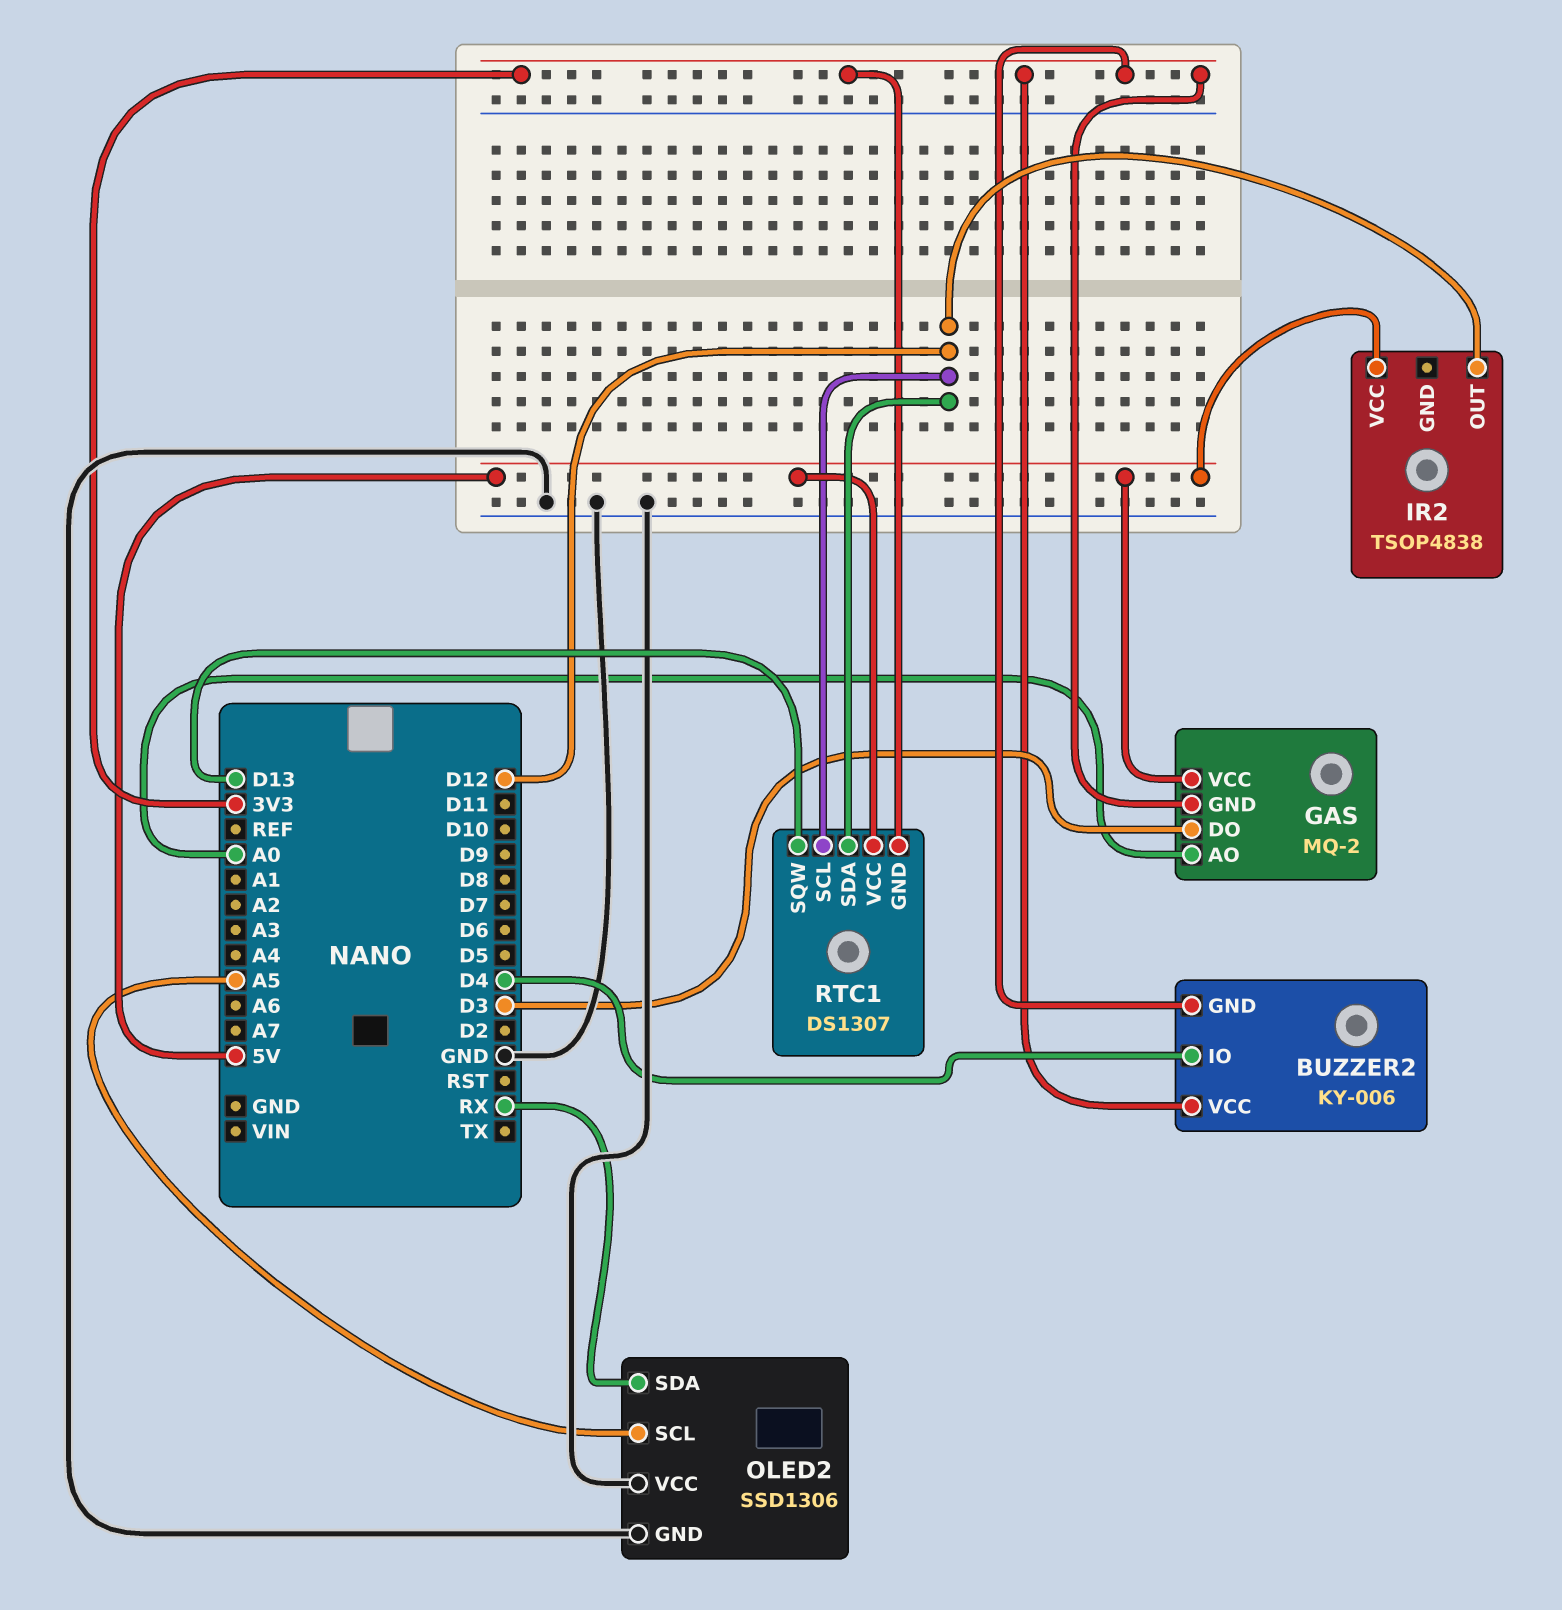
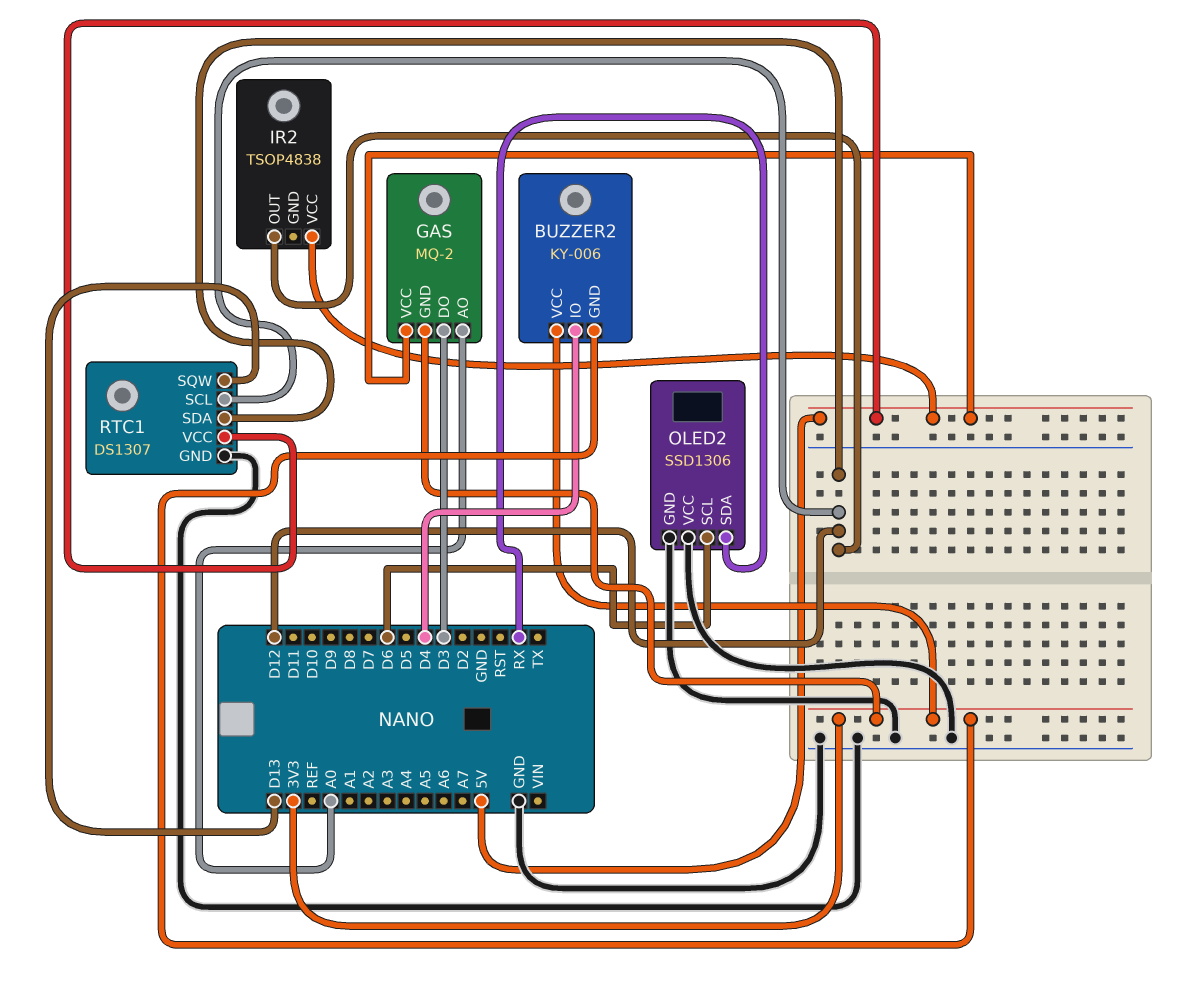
OLED2 pin SCL: A5 -> D6
RTC1 pin GND: 3V3 -> GND

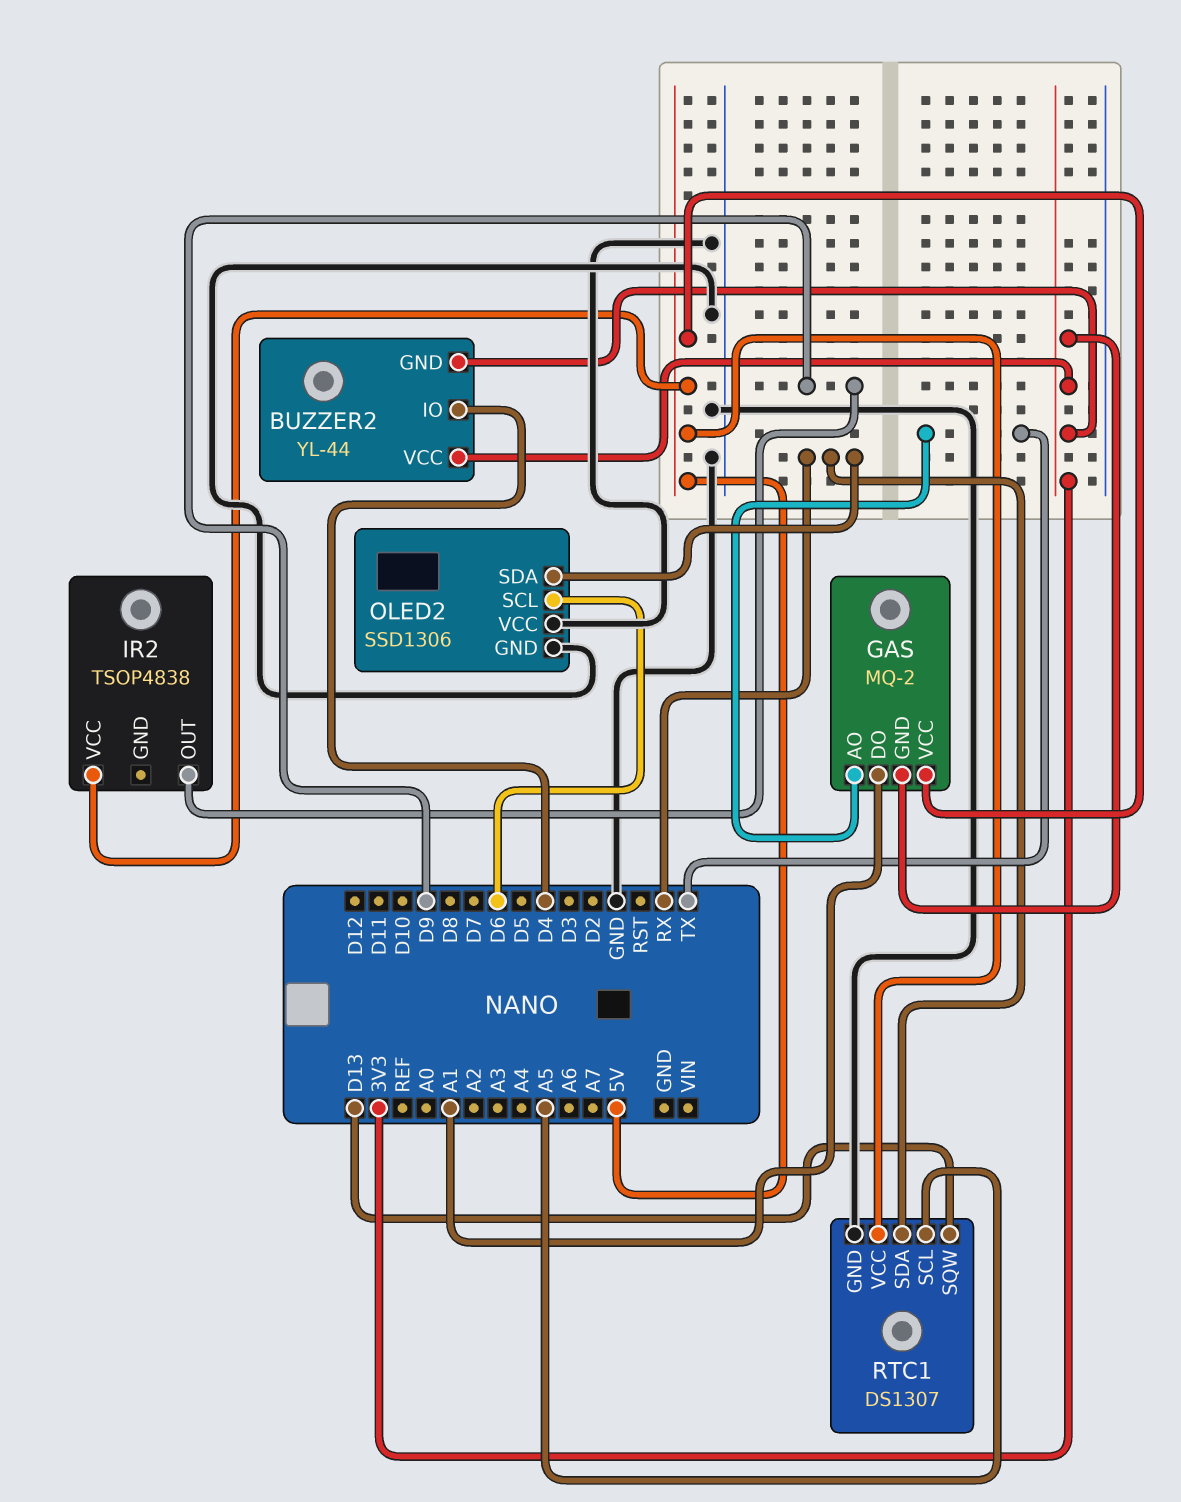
BUZZER2: KY-006 -> YL-44
GAS pin AO: A0 -> TX
GAS pin DO: D3 -> A1
IR2 pin OUT: D12 -> D9
RTC1 pin SCL: D12 -> A5
RTC1 pin SDA: D12 -> RX

